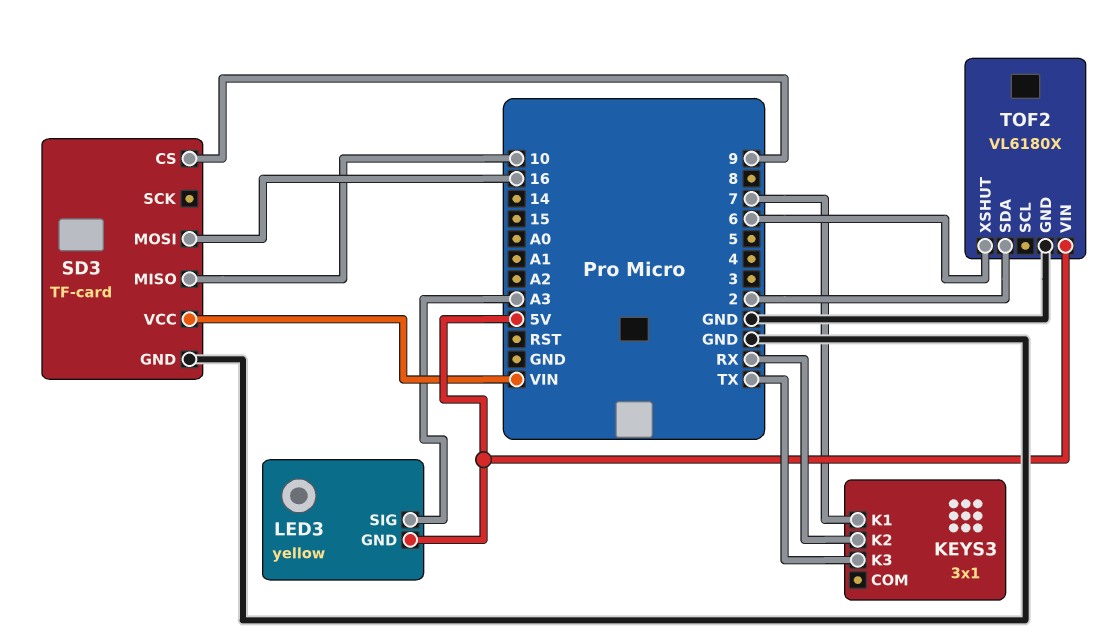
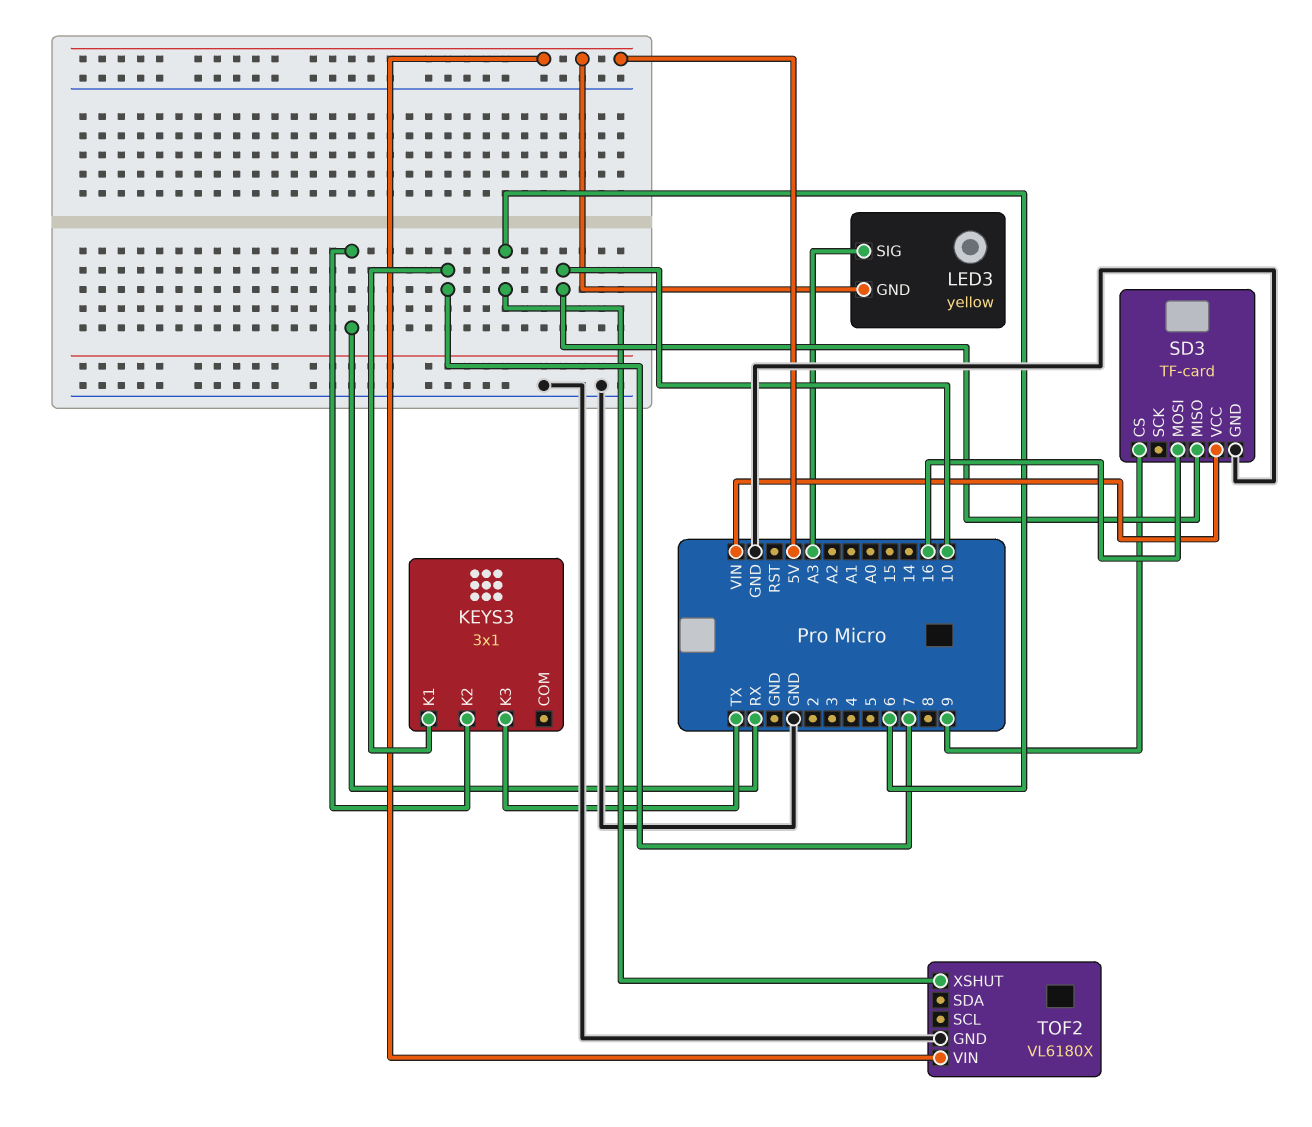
TOF2 pin SDA: 2 -> none

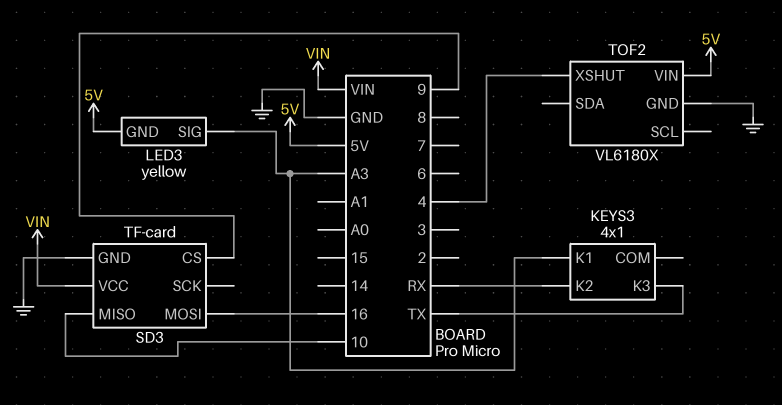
KEYS3: 3x1 -> 4x1
KEYS3 pin K1: 7 -> A3
TOF2 pin XSHUT: 6 -> 4

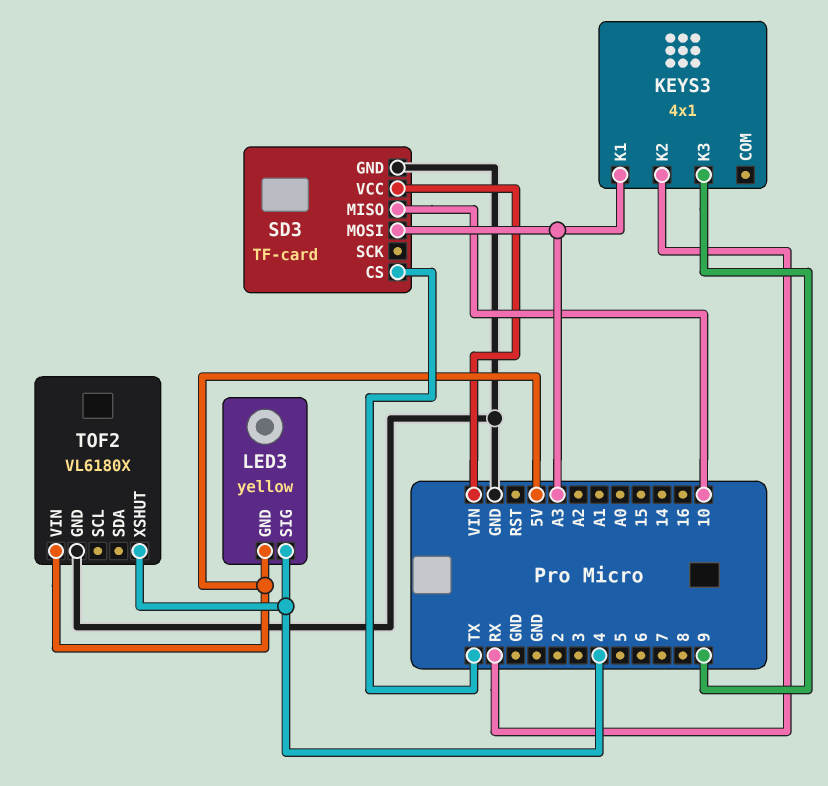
KEYS3 pin K3: TX -> 9
LED3 pin SIG: A3 -> 4
SD3 pin CS: 9 -> TX
SD3 pin MOSI: 16 -> A3

